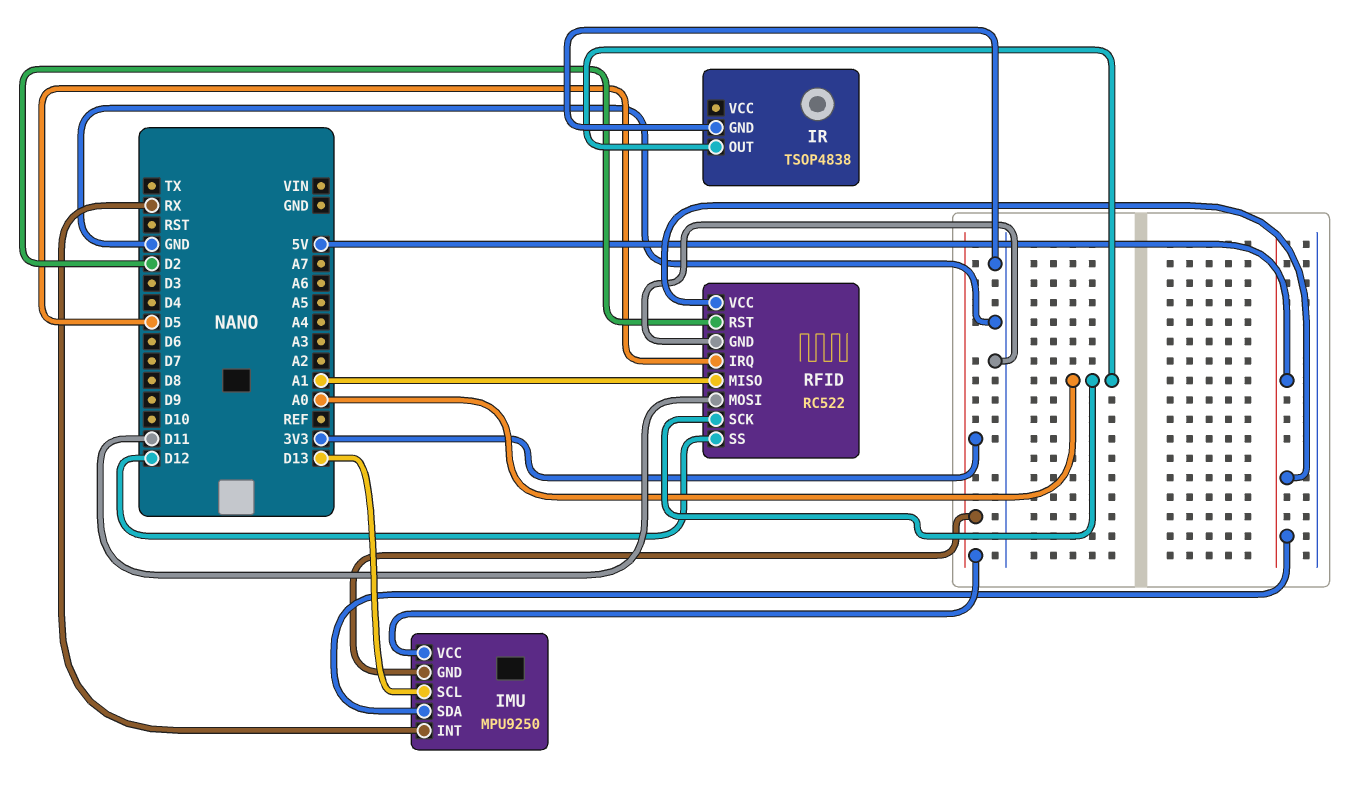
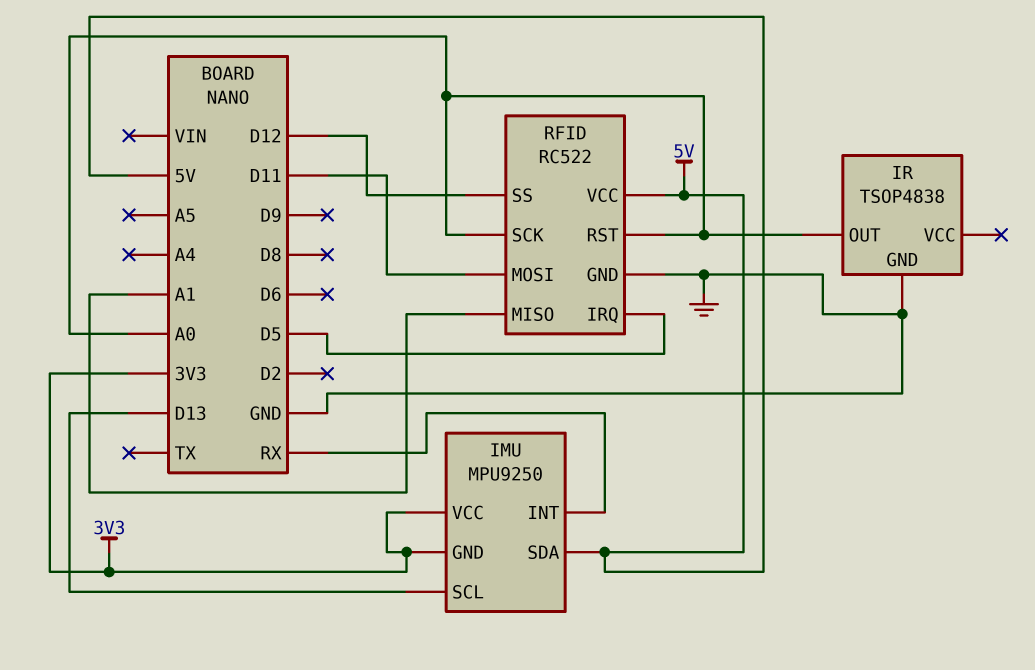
RFID pin RST: D2 -> A0

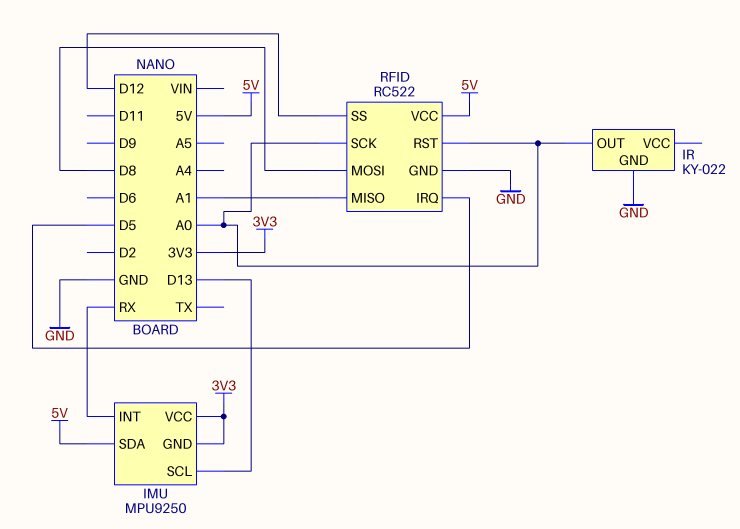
IR: TSOP4838 -> KY-022
RFID pin MOSI: D11 -> D8

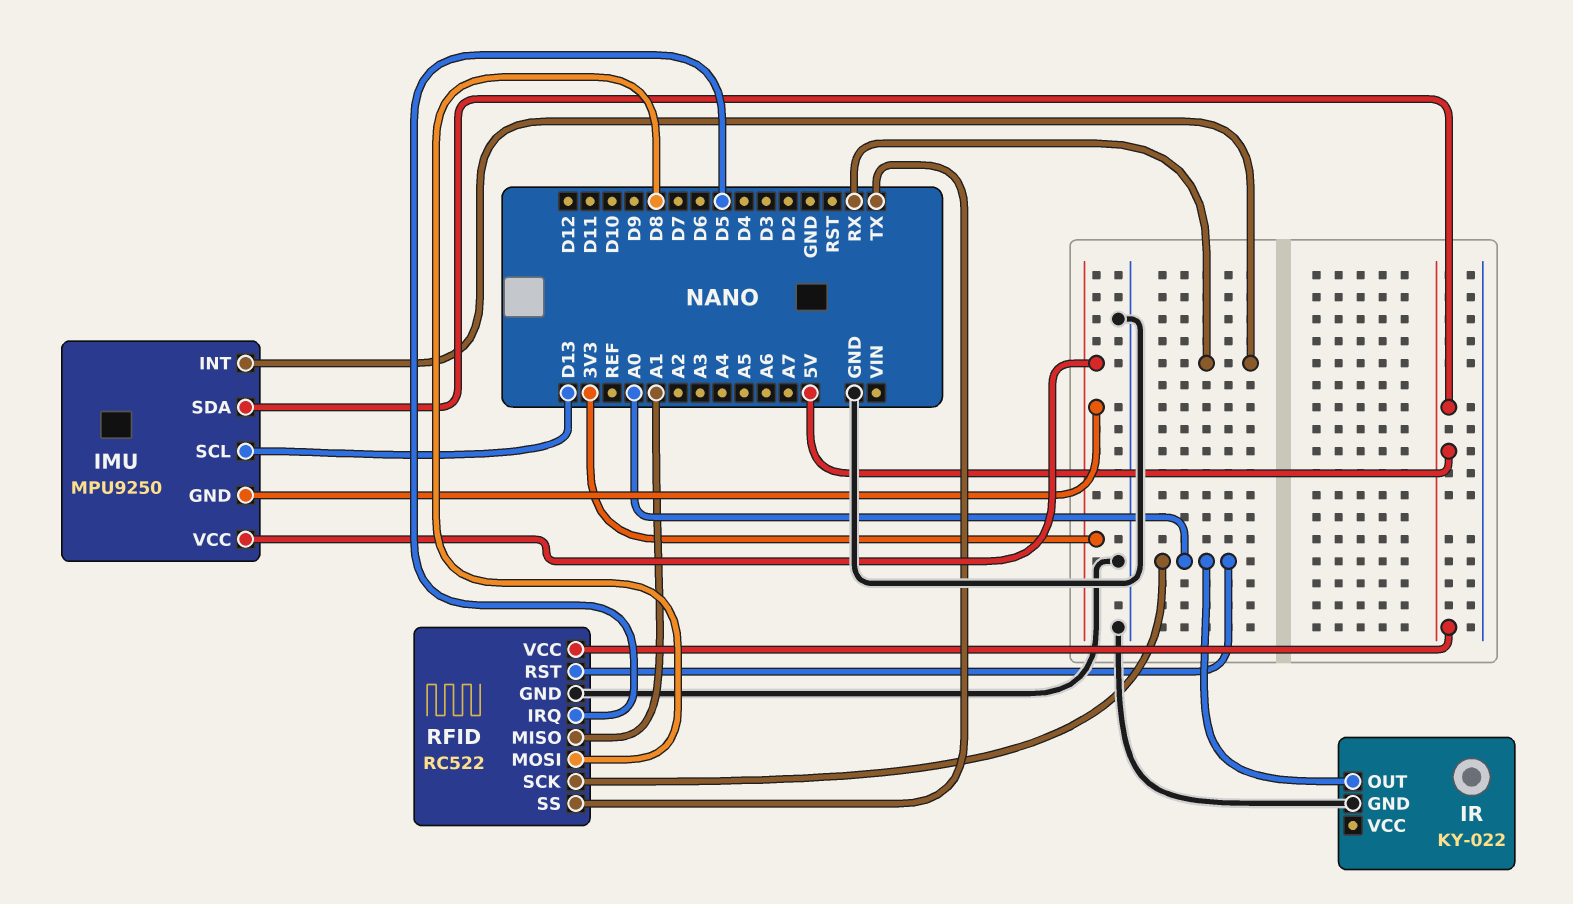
RFID pin SS: D12 -> TX

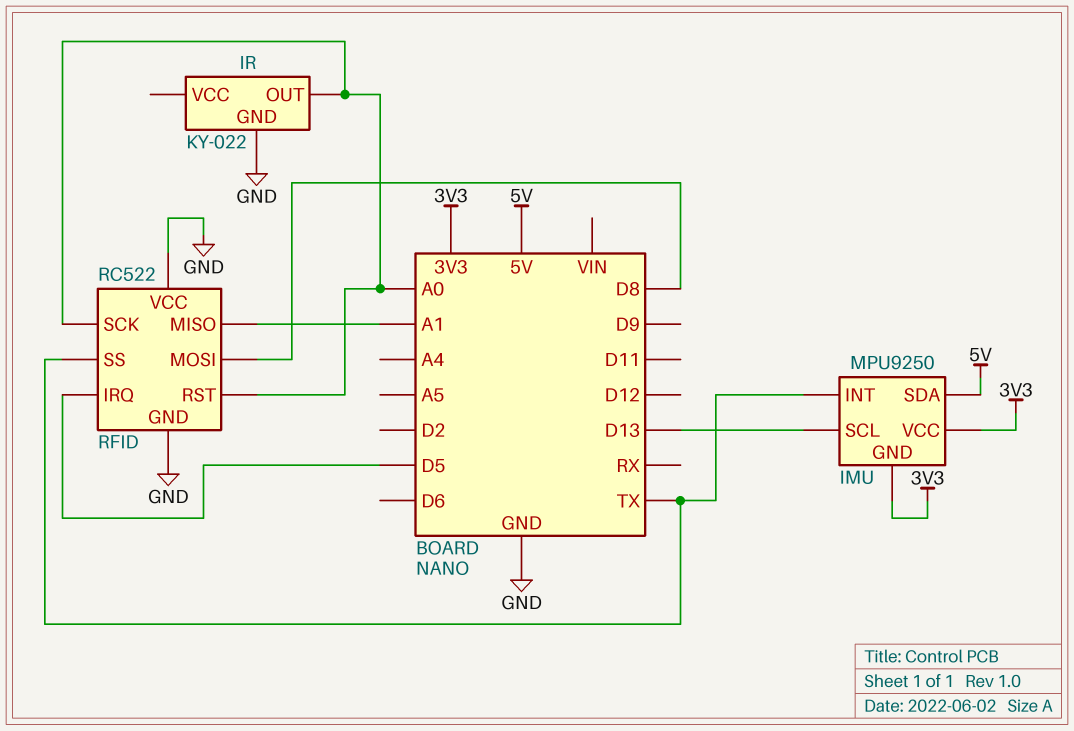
IMU pin INT: RX -> TX
RFID pin VCC: 5V -> GND

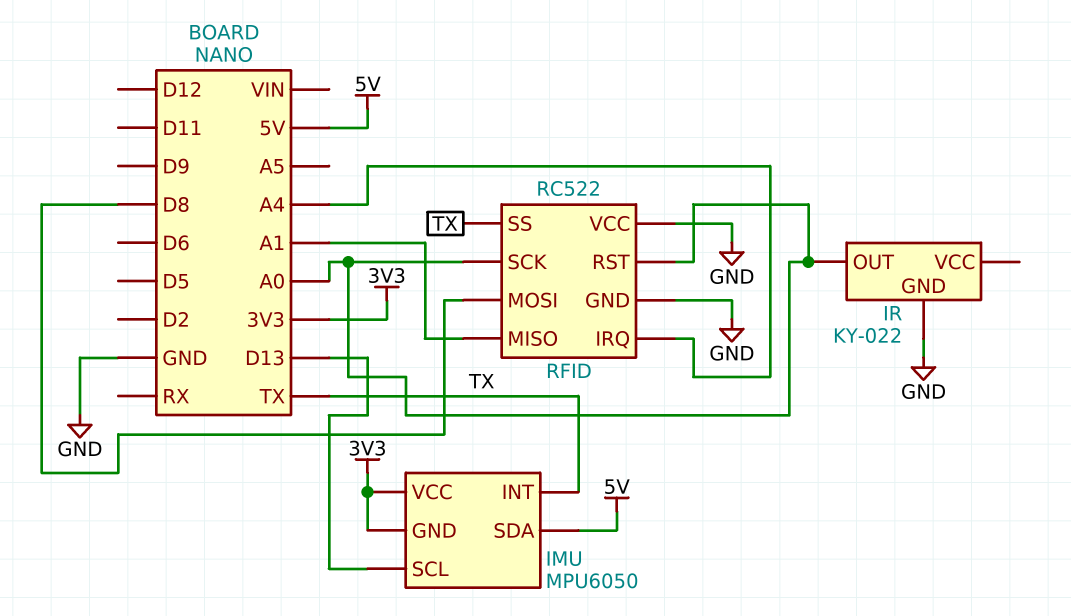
IMU: MPU9250 -> MPU6050
RFID pin IRQ: D5 -> A4

